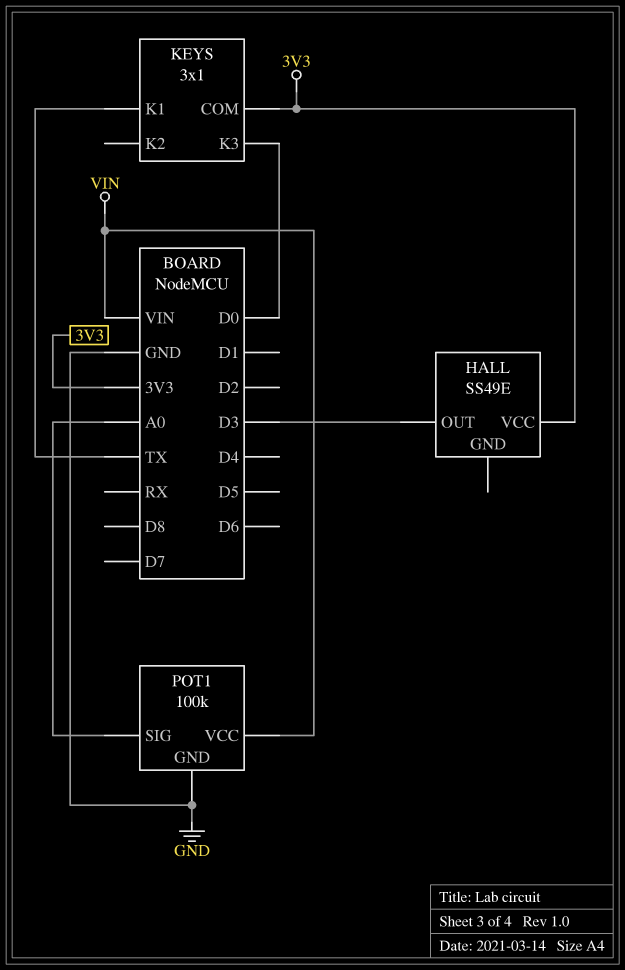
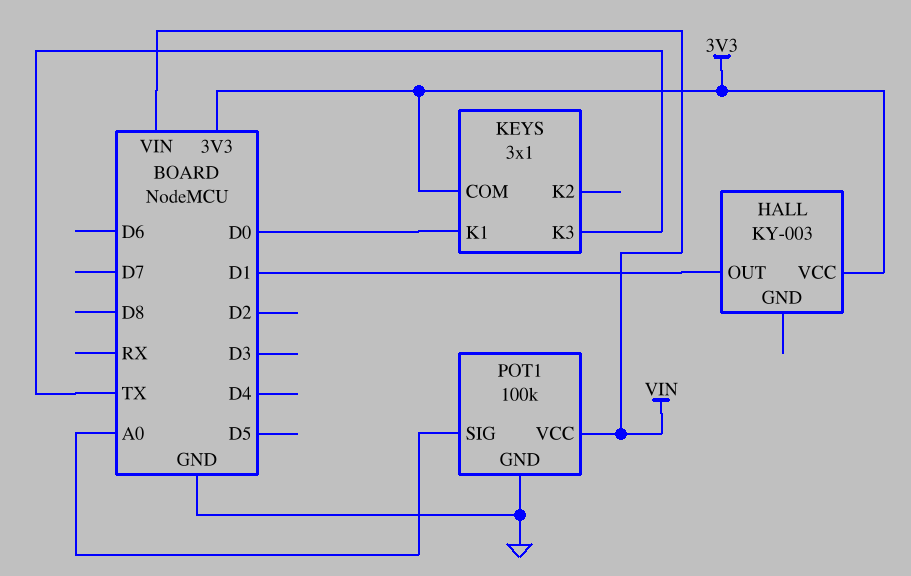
HALL: SS49E -> KY-003
HALL pin OUT: D3 -> D1
KEYS pin K1: TX -> D0
KEYS pin K3: D0 -> TX

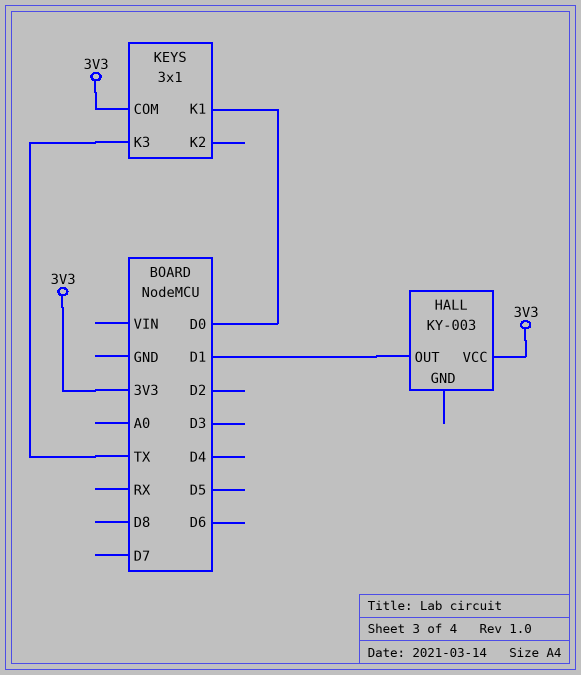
POT1: 100k -> none
POT1 pin GND: GND -> none
POT1 pin SIG: A0 -> none
POT1 pin VCC: VIN -> none

